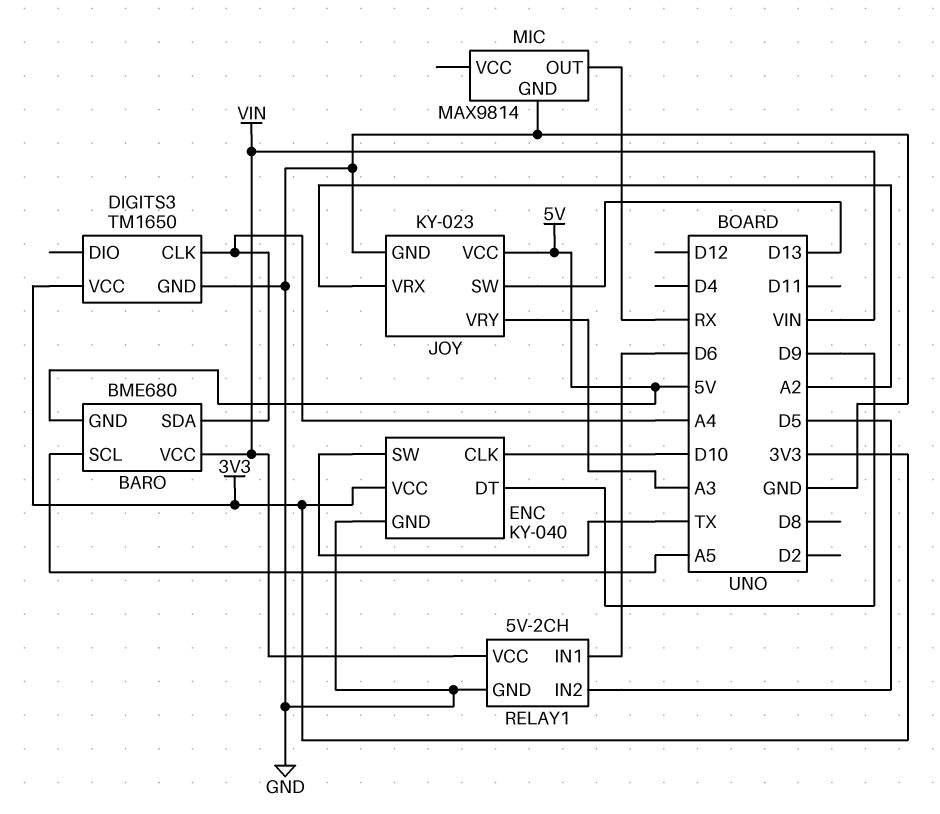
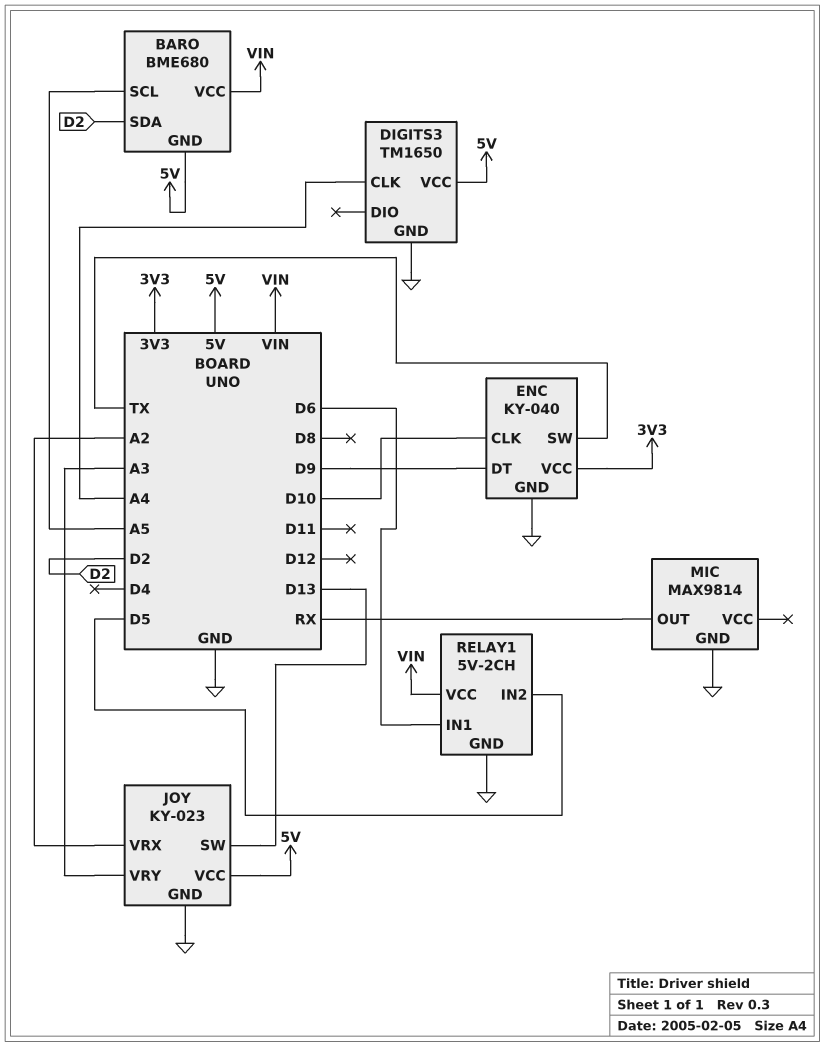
BARO pin SDA: A4 -> D2
DIGITS3 pin VCC: 3V3 -> 5V

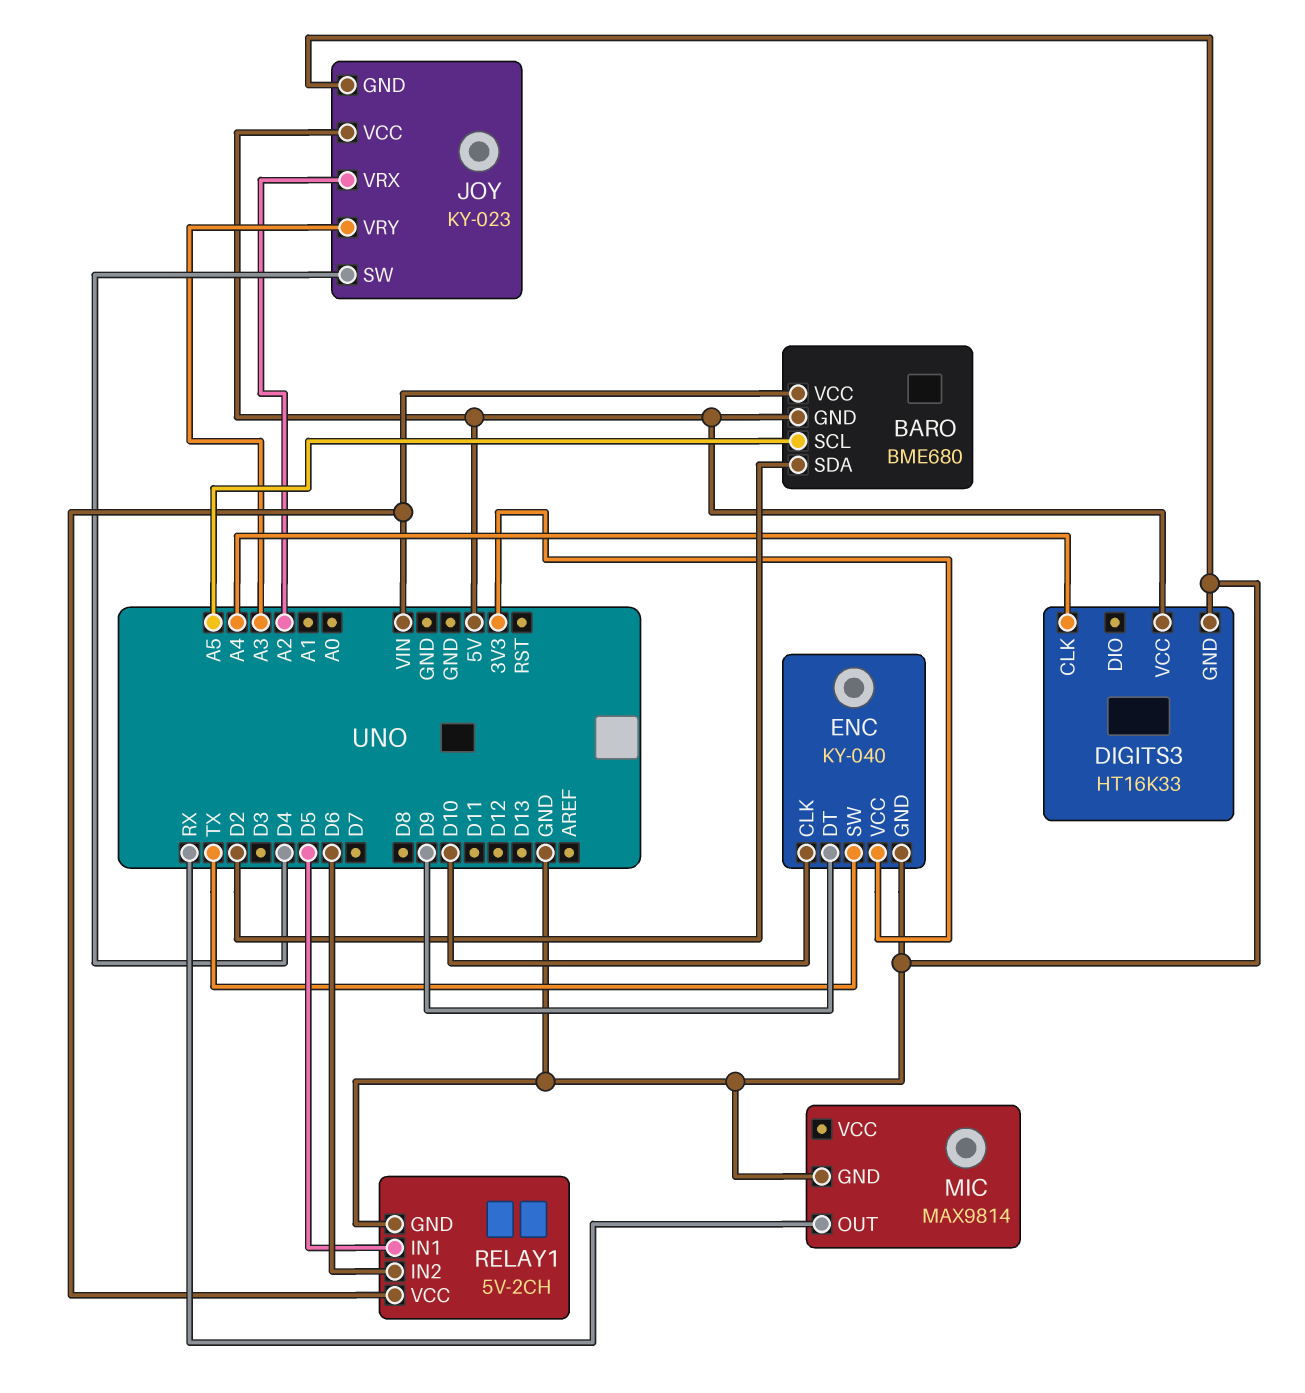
DIGITS3: TM1650 -> HT16K33
JOY pin SW: D13 -> D4
RELAY1 pin IN1: D6 -> D5
RELAY1 pin IN2: D5 -> D6

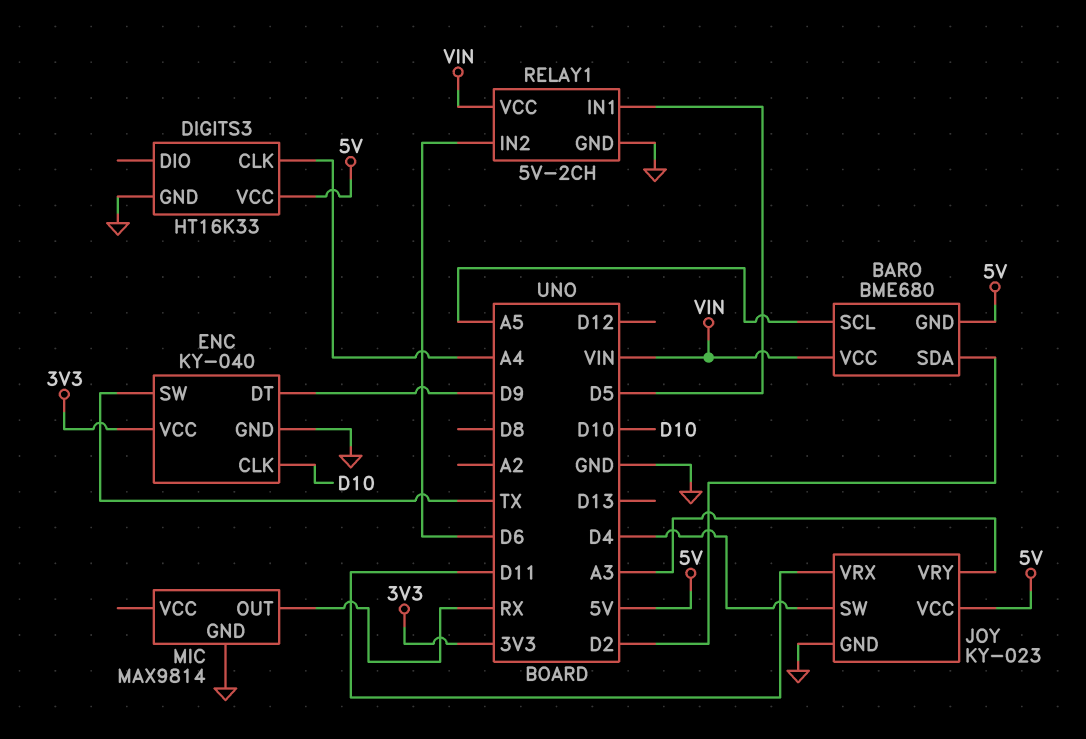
JOY pin VRX: A2 -> D11

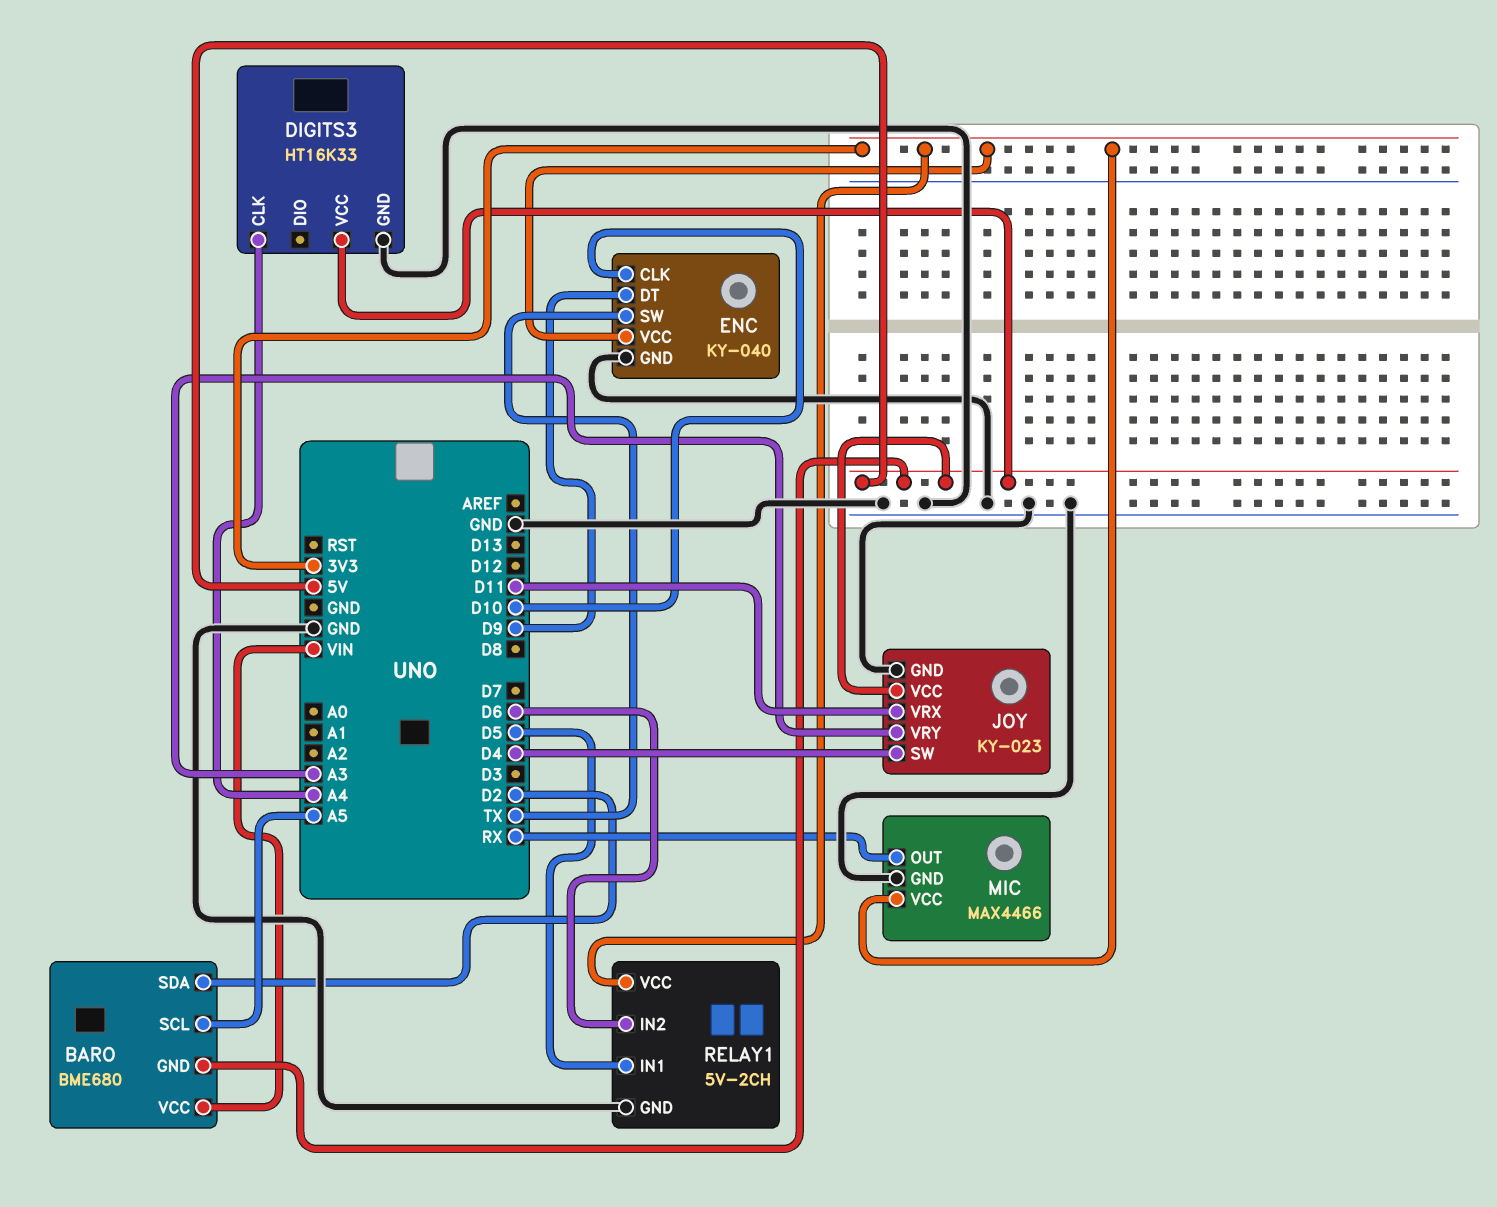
MIC: MAX9814 -> MAX4466
MIC pin VCC: none -> 3V3
RELAY1 pin VCC: VIN -> 3V3

